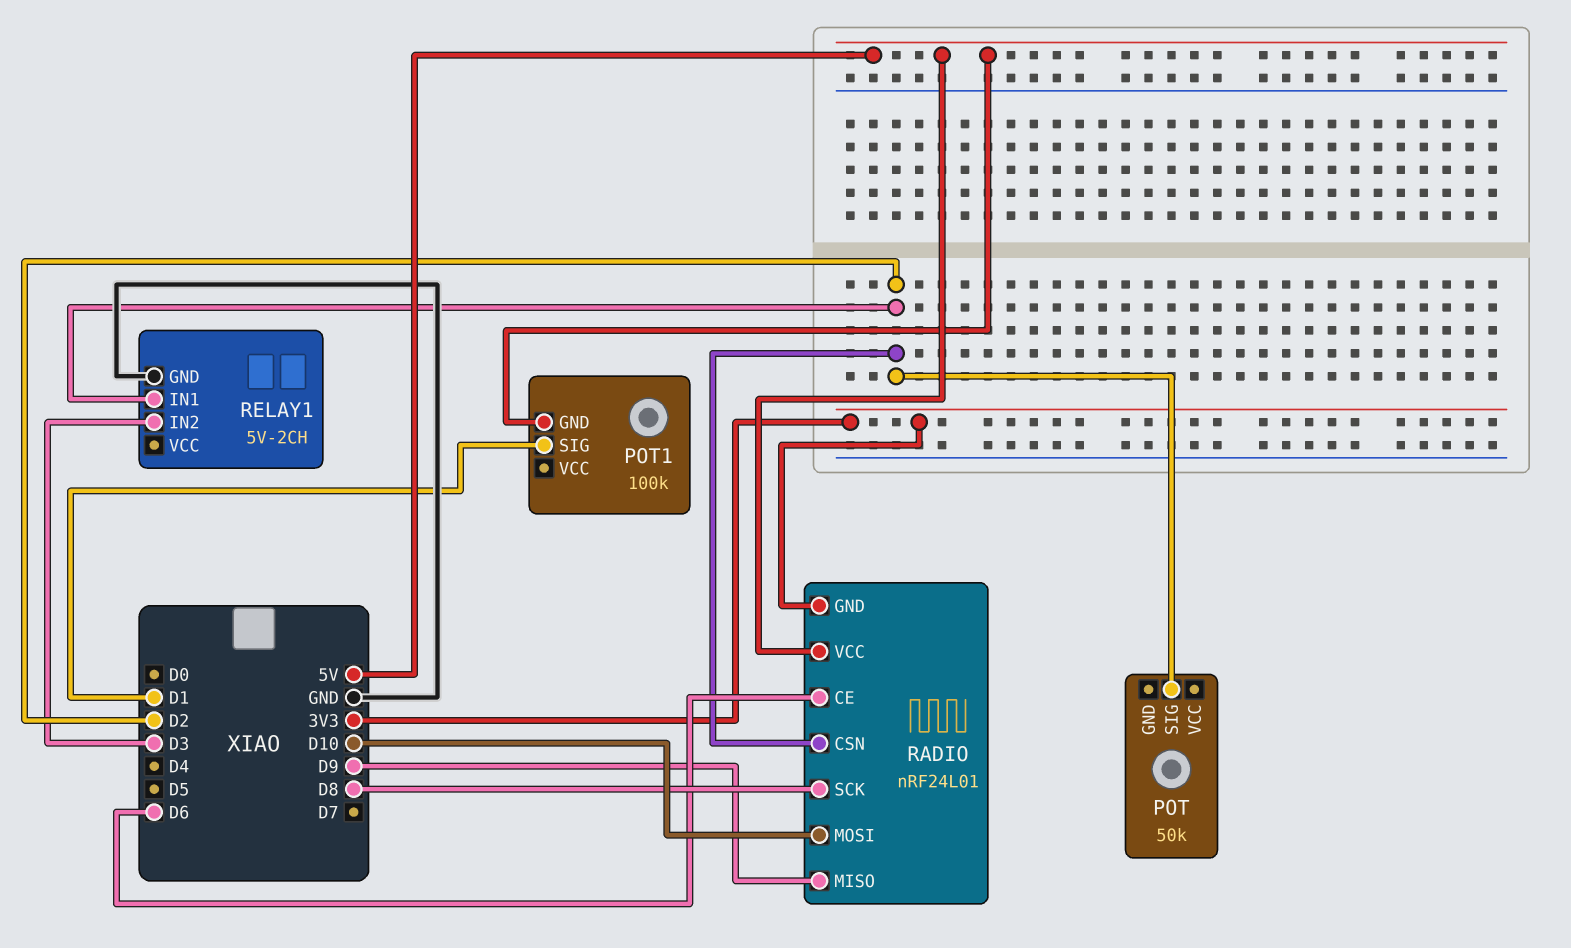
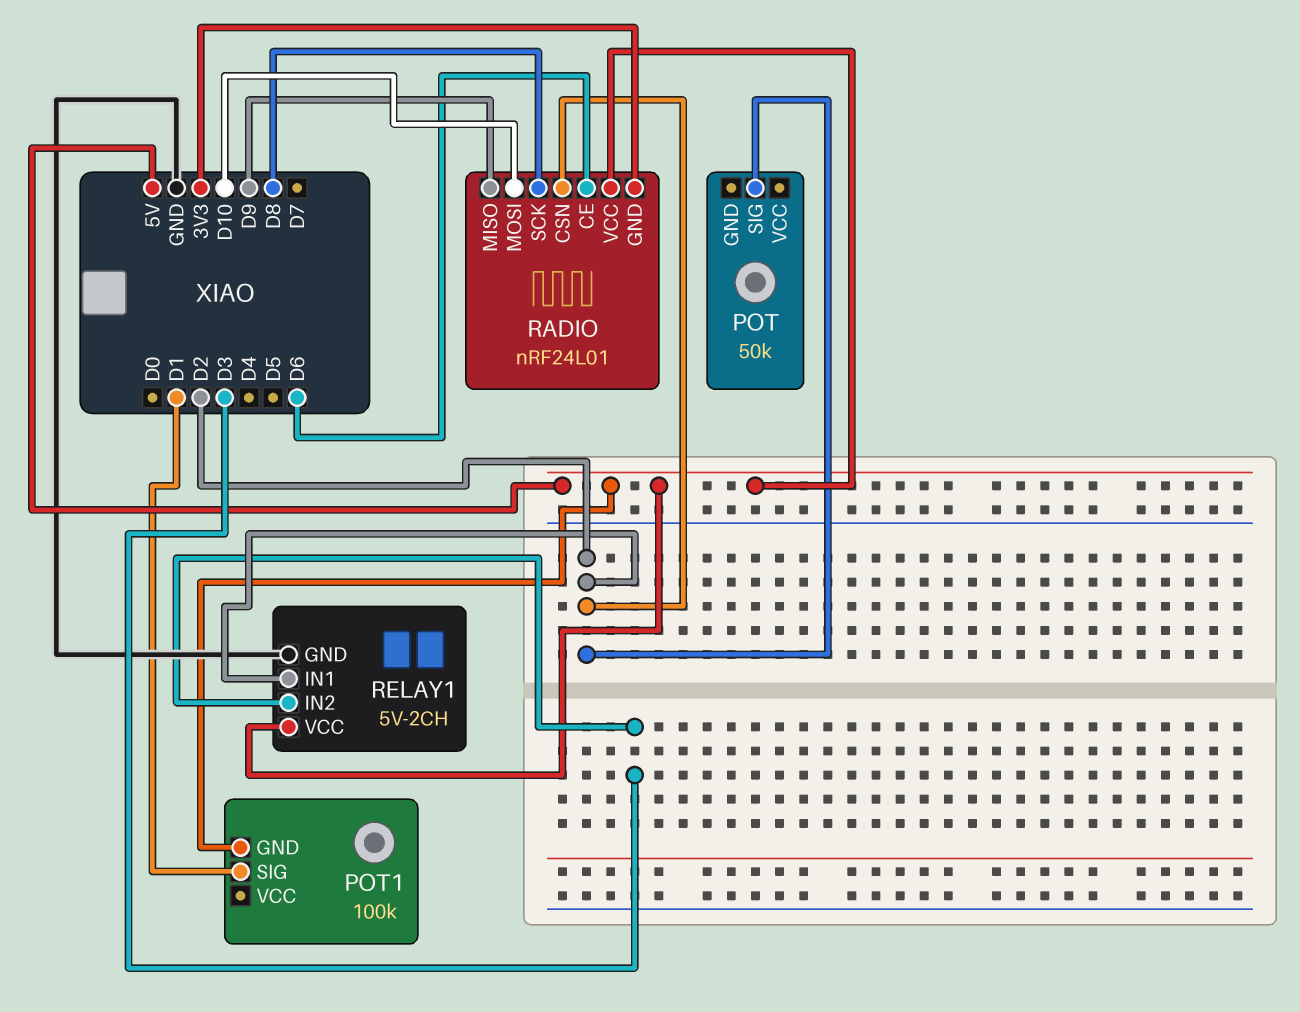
RELAY1 pin VCC: none -> 5V

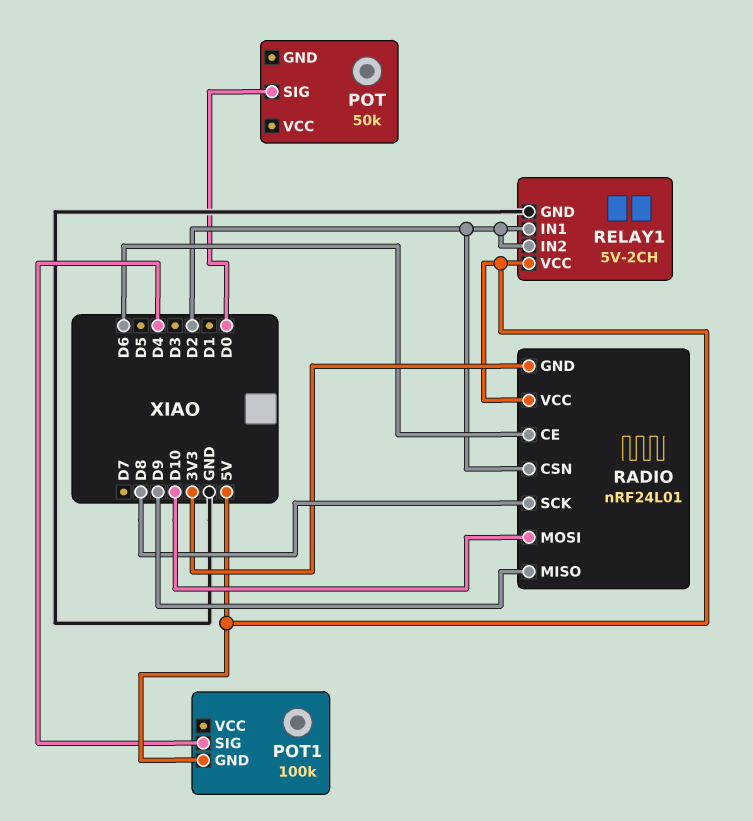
POT pin SIG: D2 -> D0
POT1 pin SIG: D1 -> D4
RELAY1 pin IN2: D3 -> D2

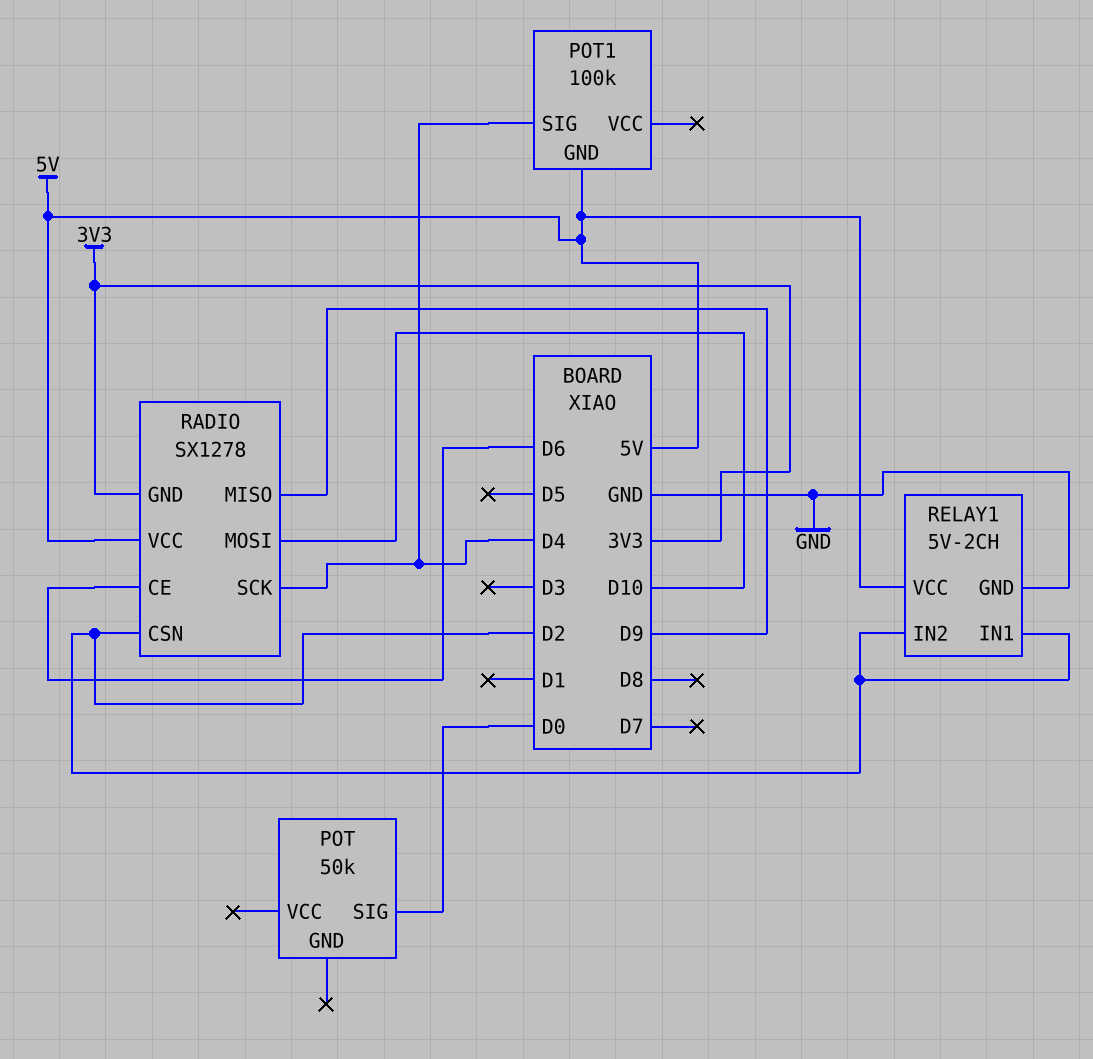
RADIO: nRF24L01 -> SX1278
RADIO pin SCK: D8 -> D4

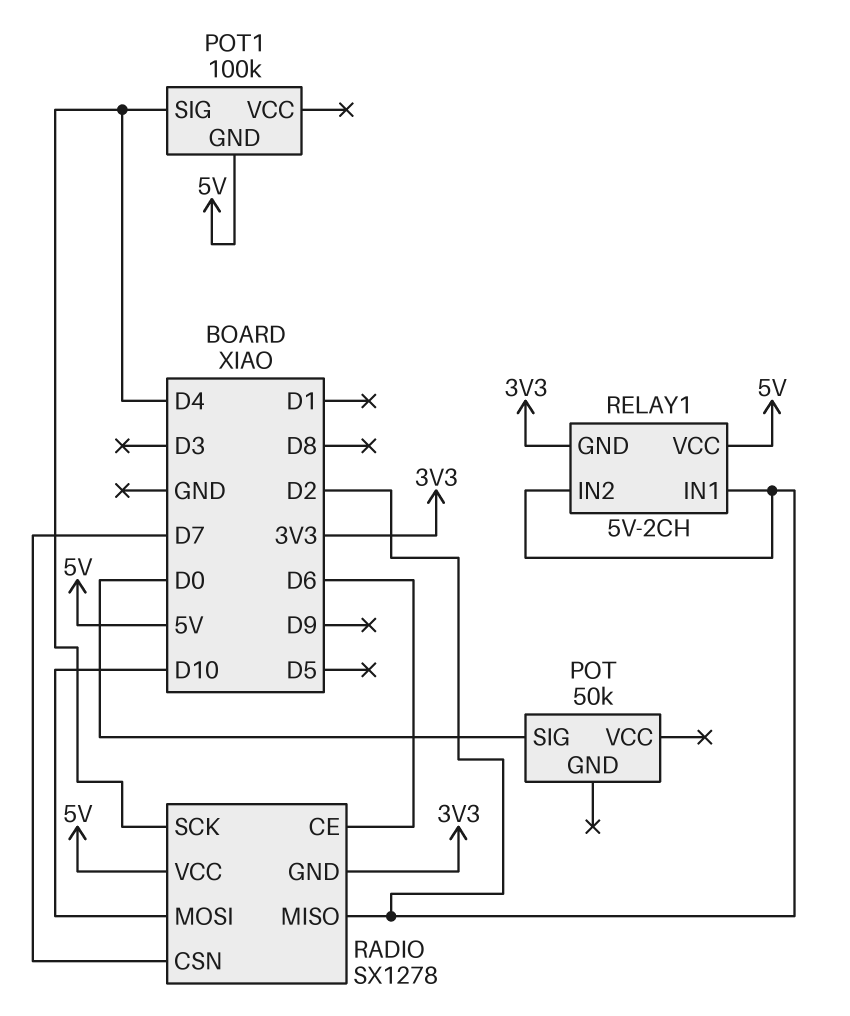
RADIO pin CSN: D2 -> D7
RADIO pin MISO: D9 -> D2
RELAY1 pin GND: GND -> 3V3

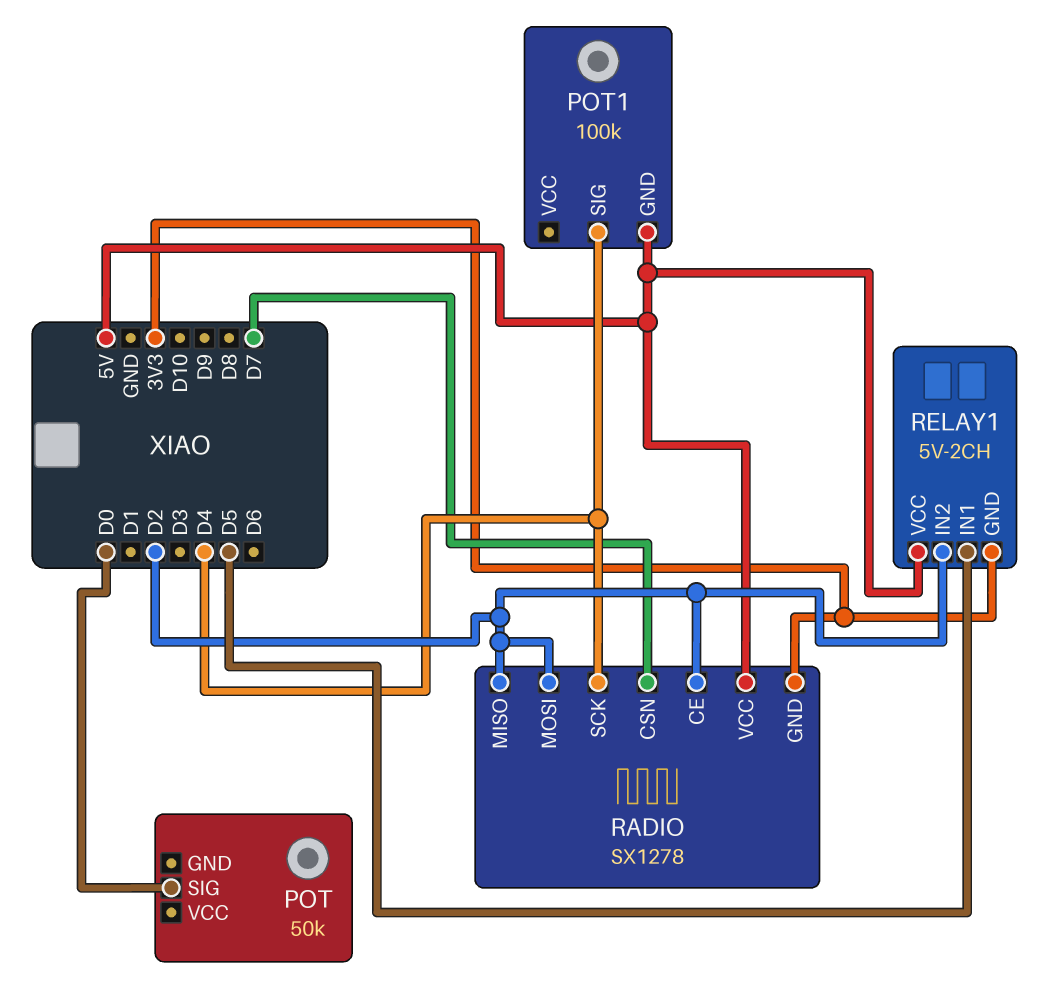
RADIO pin CE: D6 -> D2
RADIO pin MOSI: D10 -> D2
RELAY1 pin IN1: D2 -> D5

